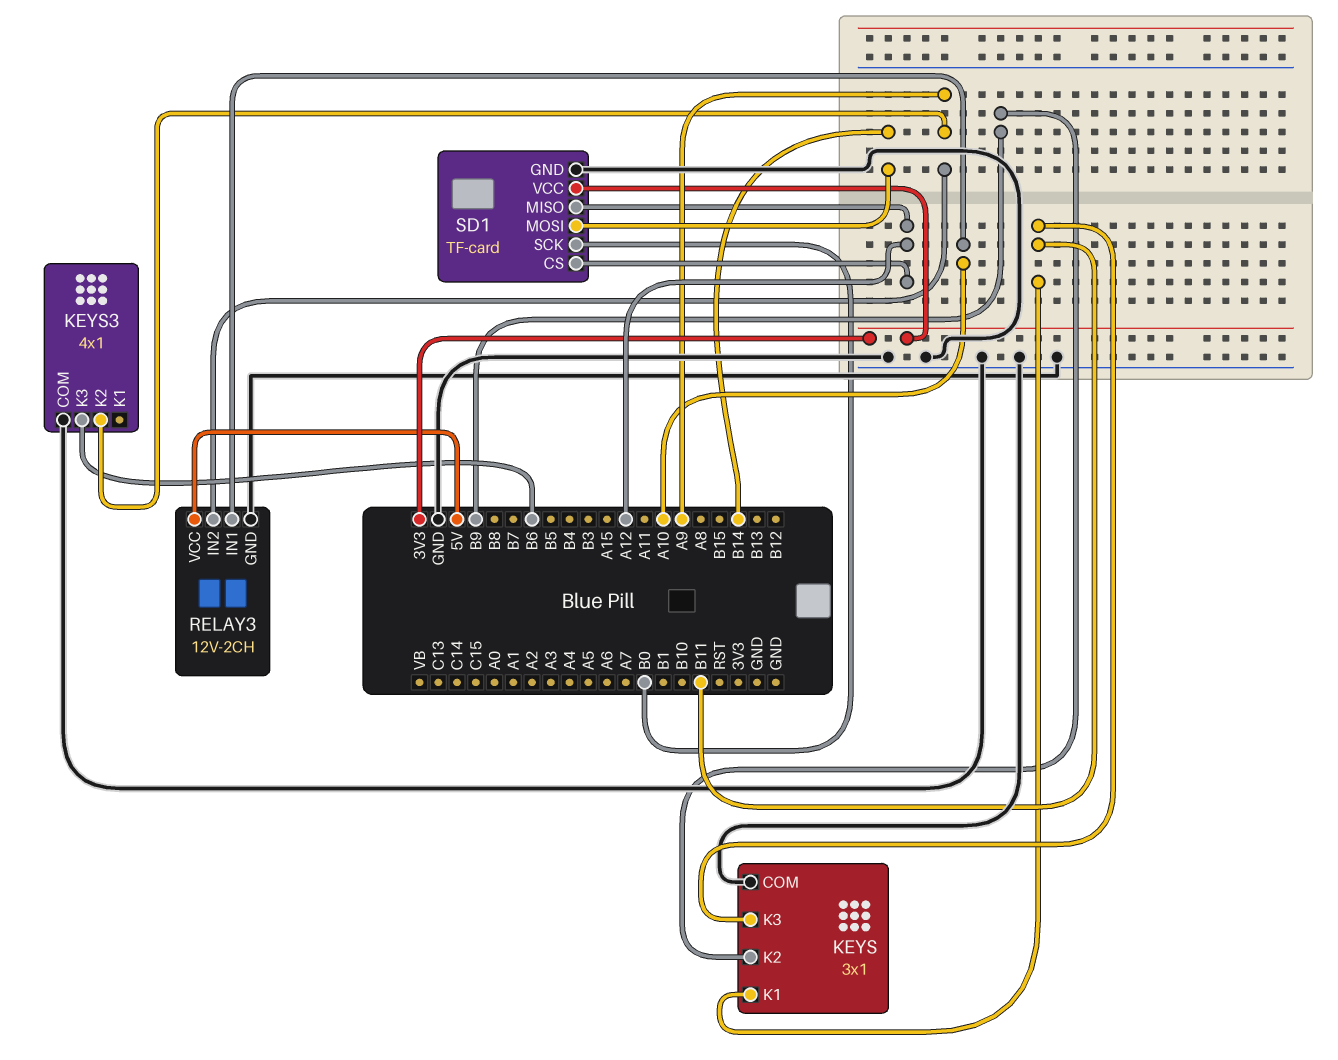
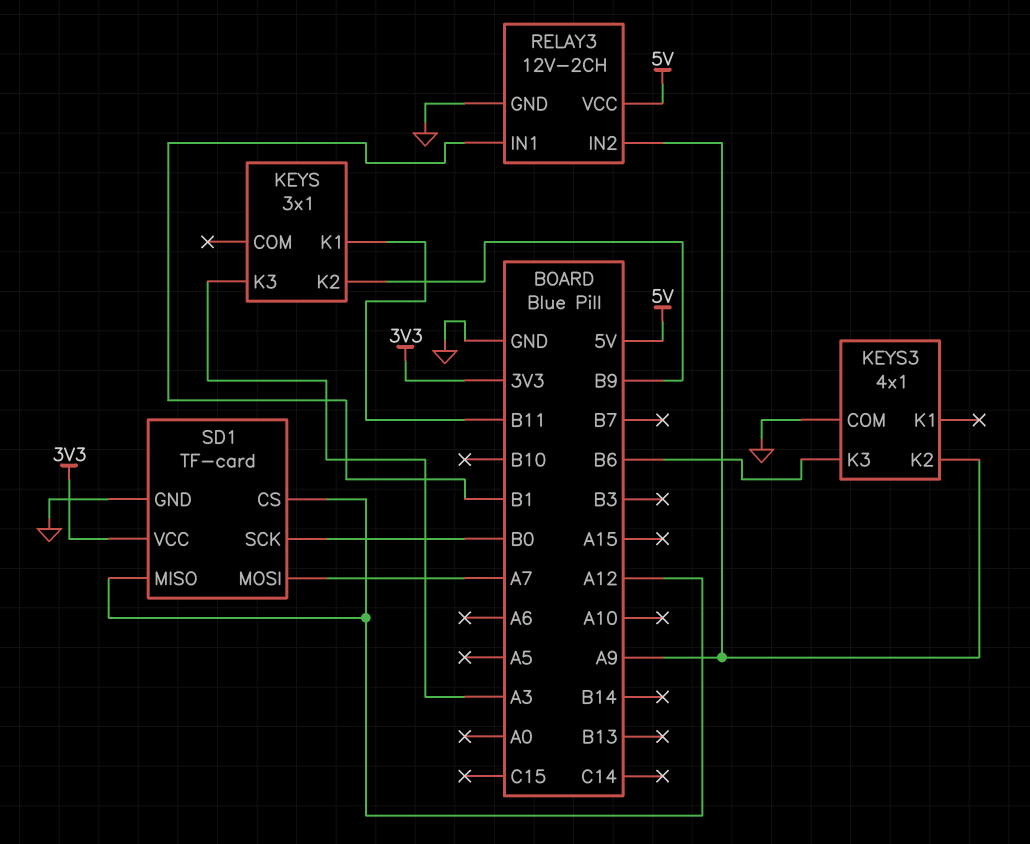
KEYS pin COM: GND -> none
KEYS pin K3: B11 -> A3
RELAY3 pin IN1: A10 -> B1
SD1 pin MOSI: B14 -> A7

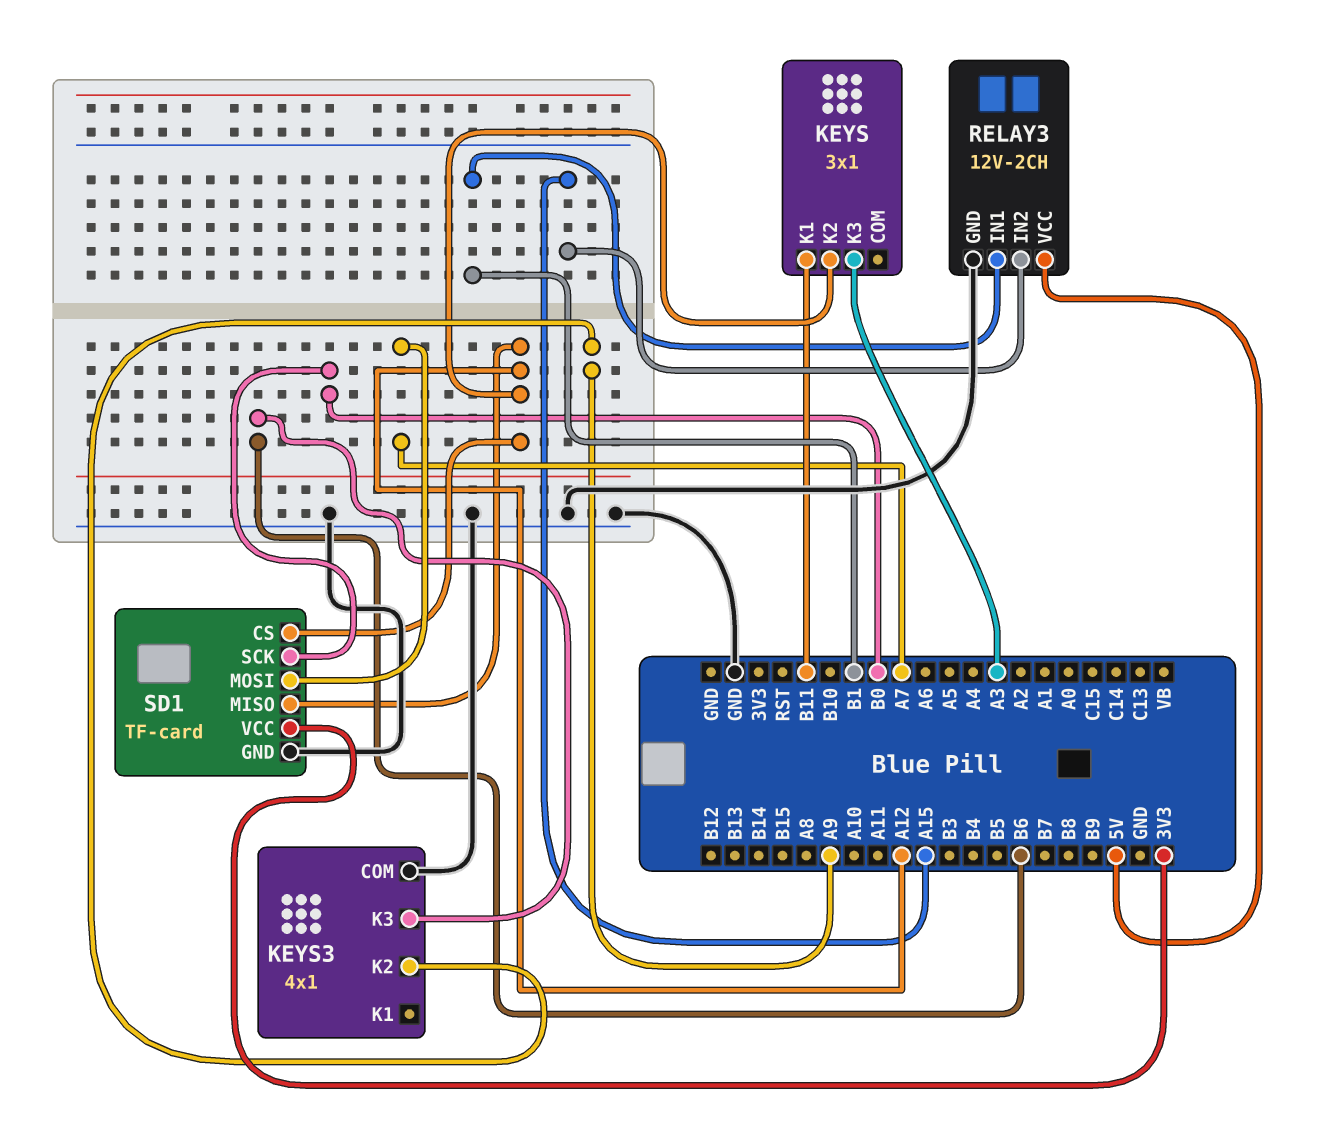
KEYS pin K2: B9 -> A12
RELAY3 pin IN2: A9 -> A15

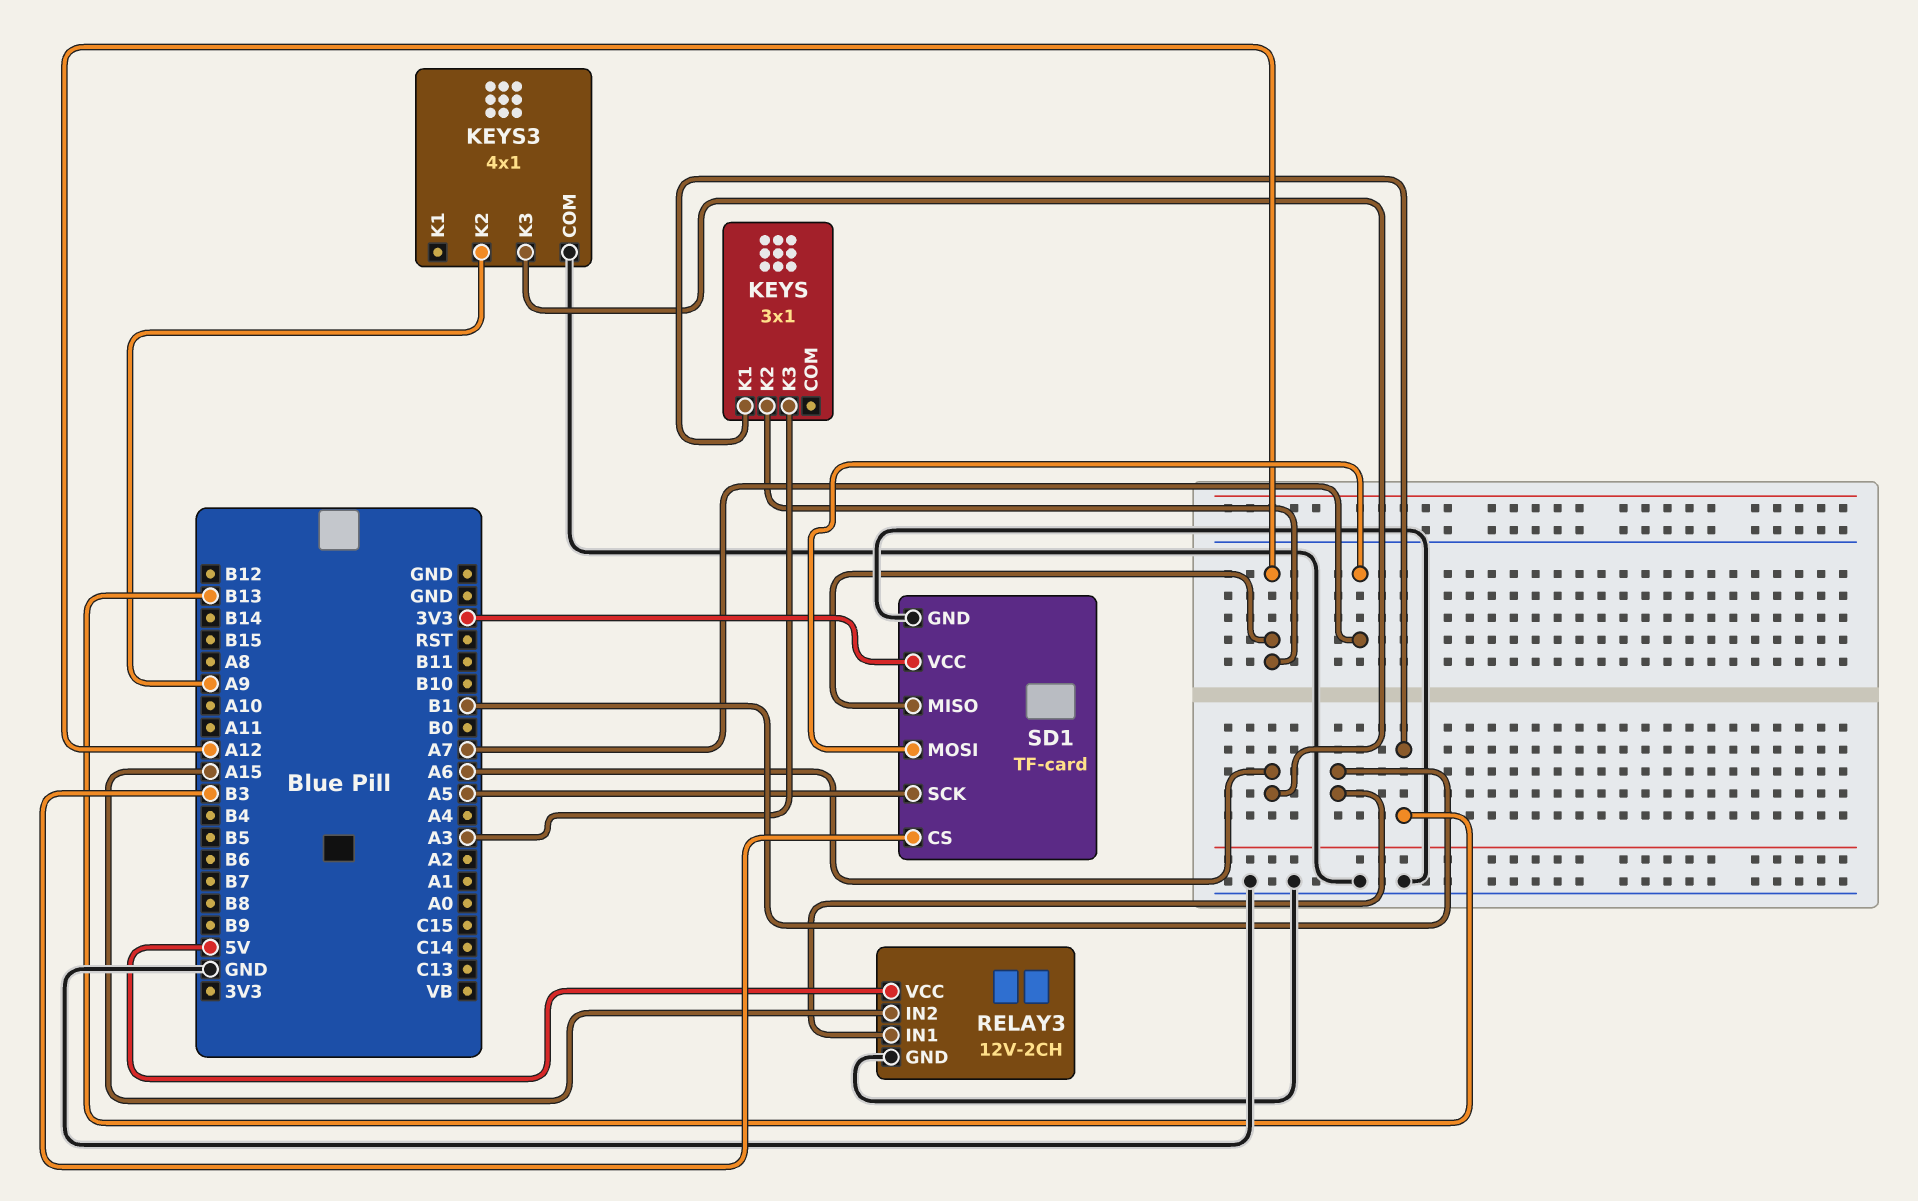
KEYS pin K1: B11 -> B13
KEYS3 pin K3: B6 -> A6
SD1 pin CS: A12 -> B3
SD1 pin SCK: B0 -> A5

